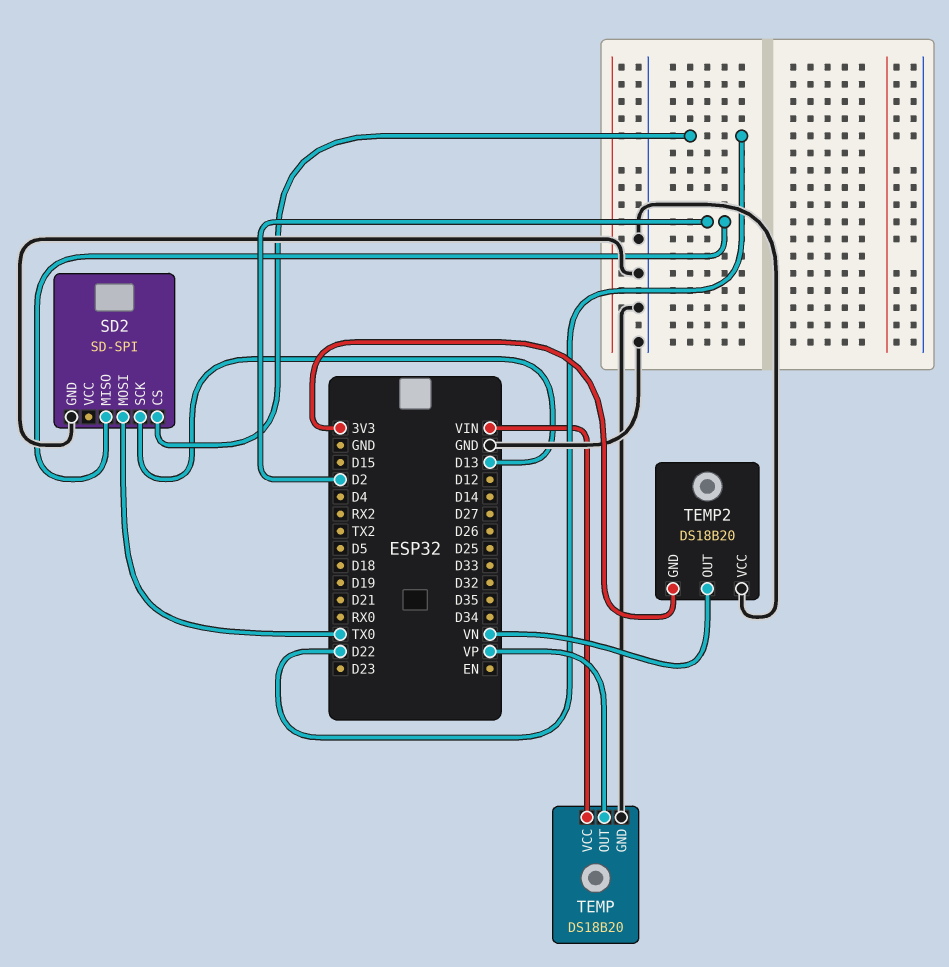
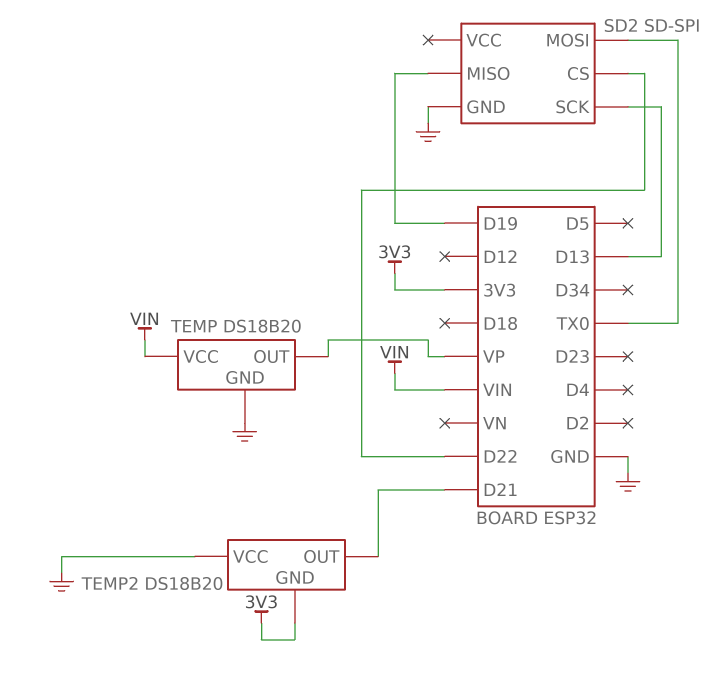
SD2 pin MISO: D2 -> D19
TEMP2 pin OUT: VN -> D21

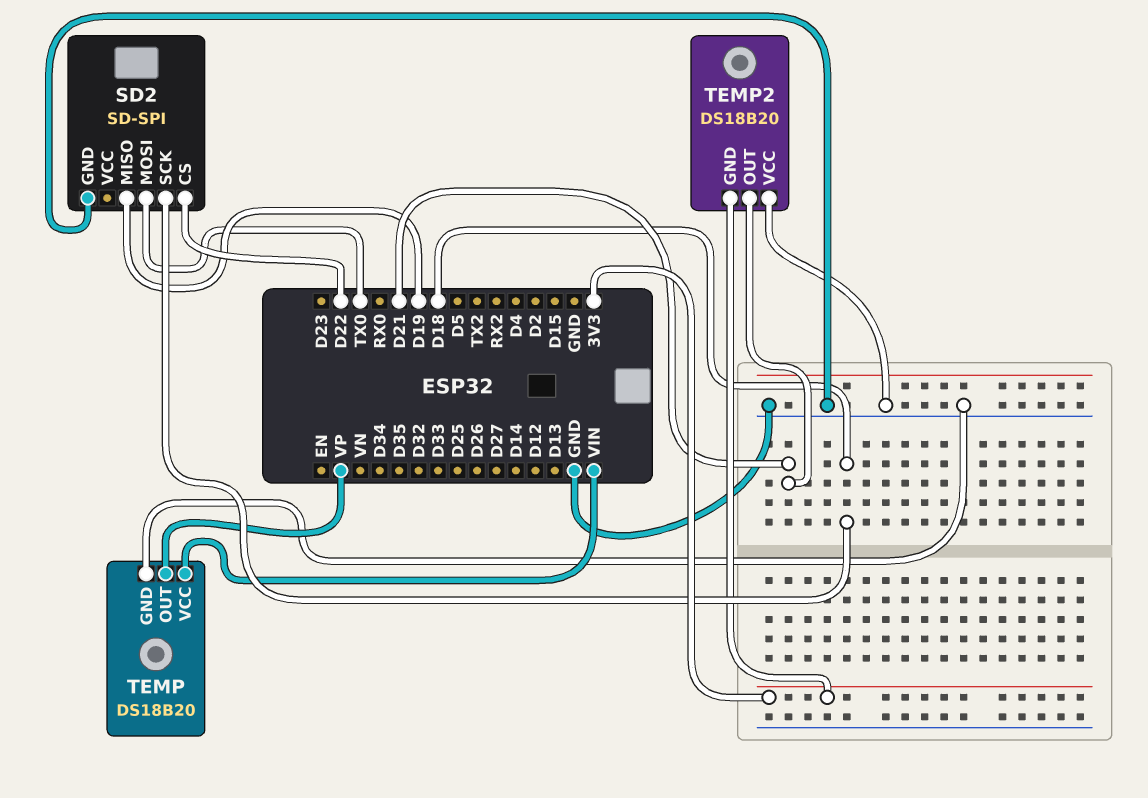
SD2 pin SCK: D13 -> D18

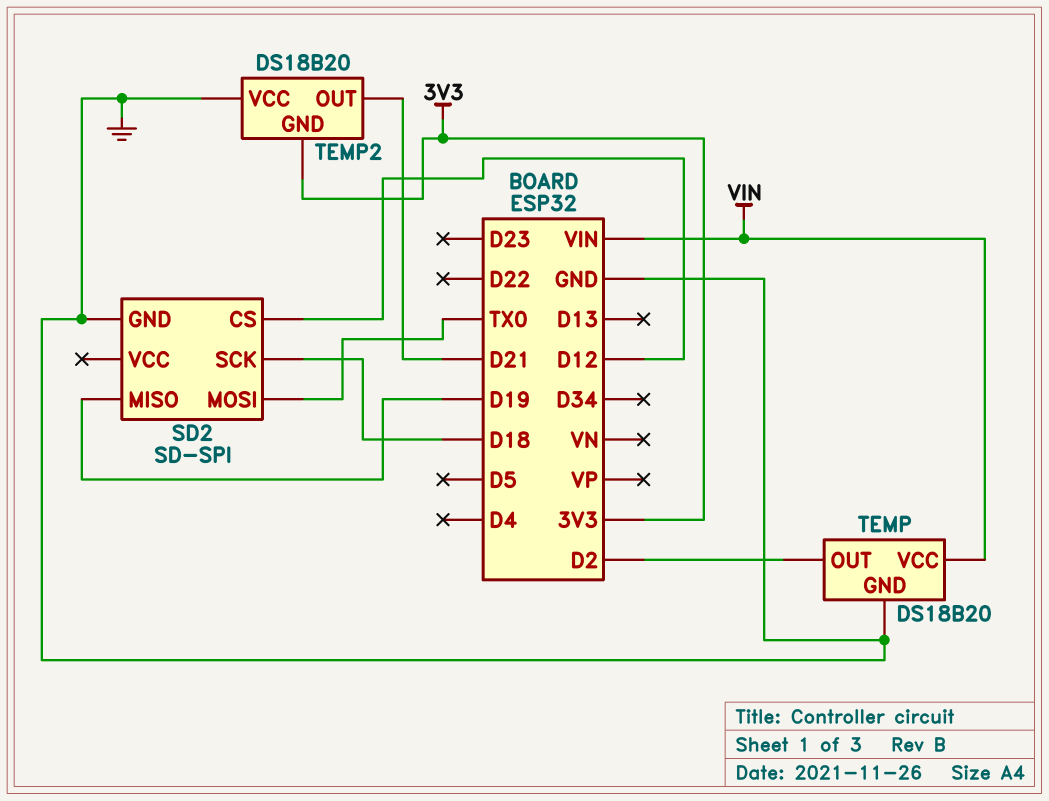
SD2 pin CS: D22 -> D12
TEMP pin OUT: VP -> D2

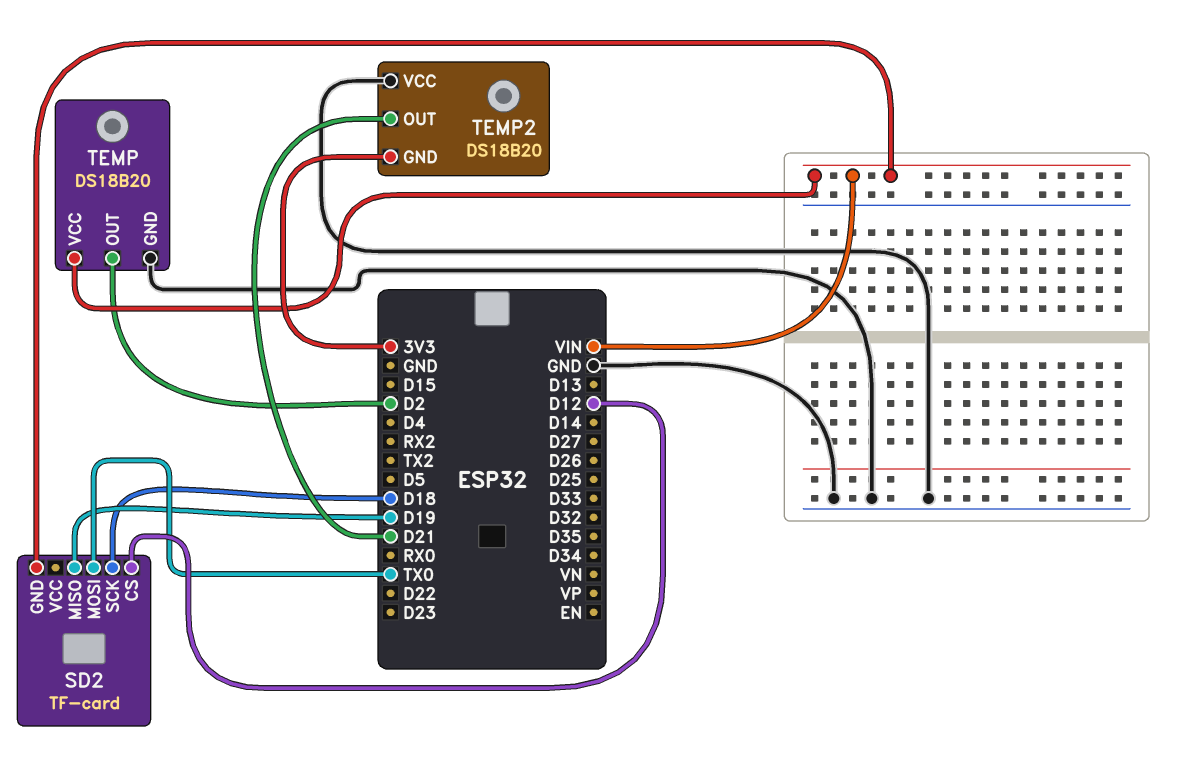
SD2: SD-SPI -> TF-card
SD2 pin GND: GND -> VIN

